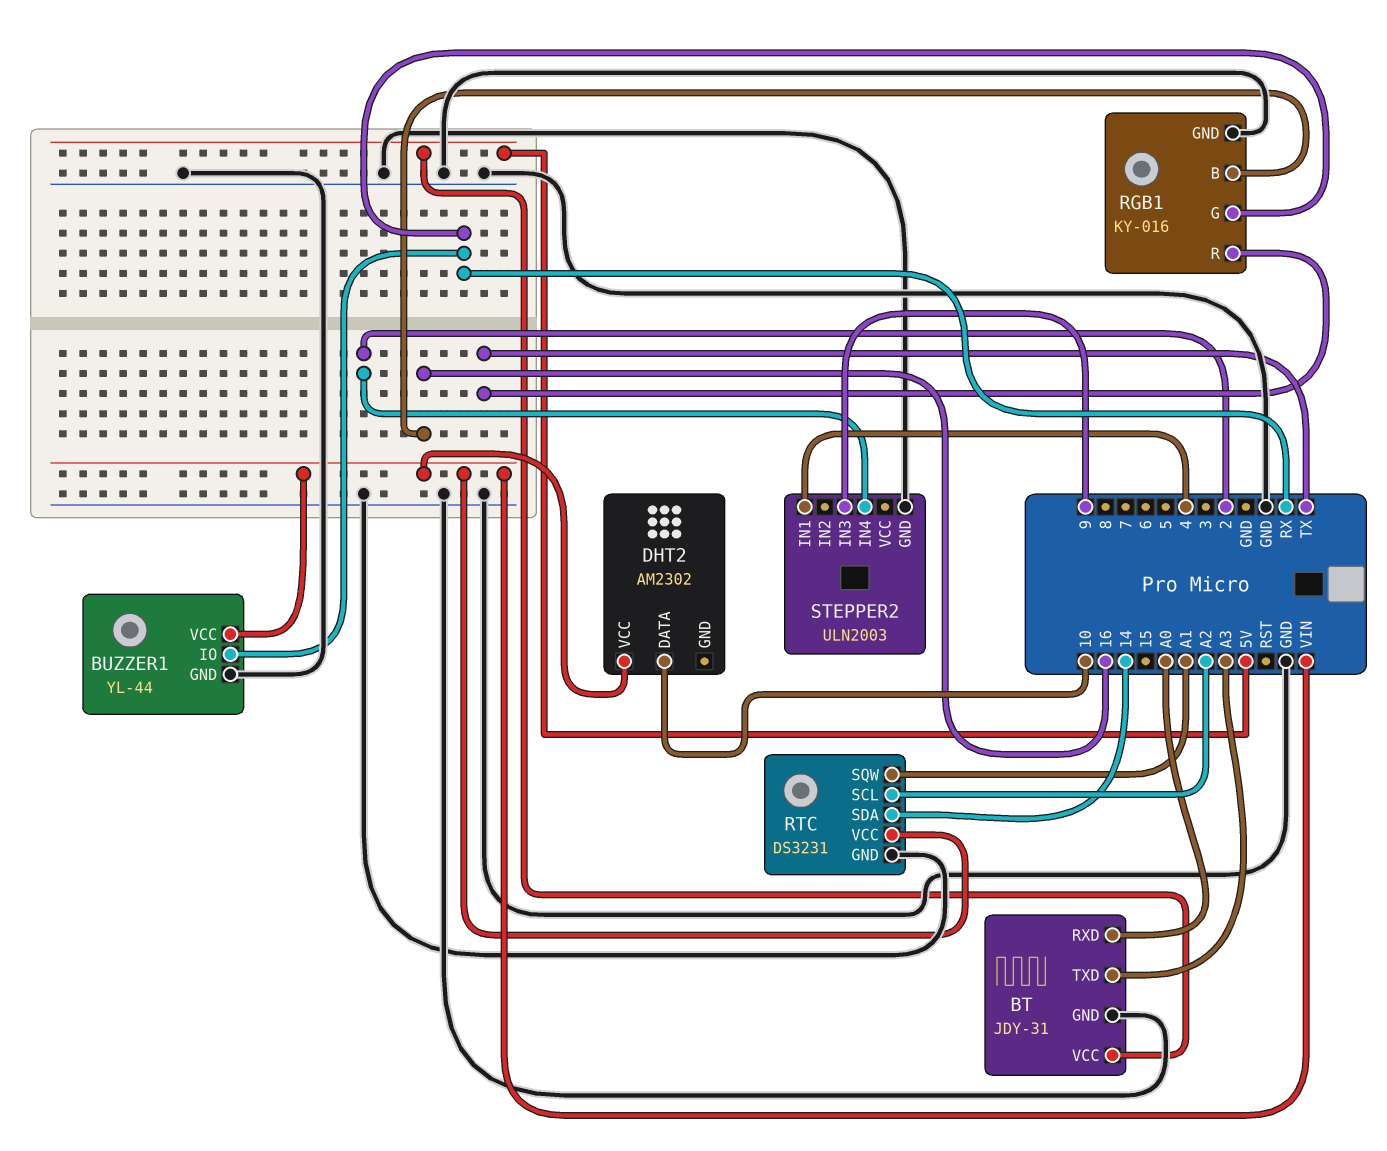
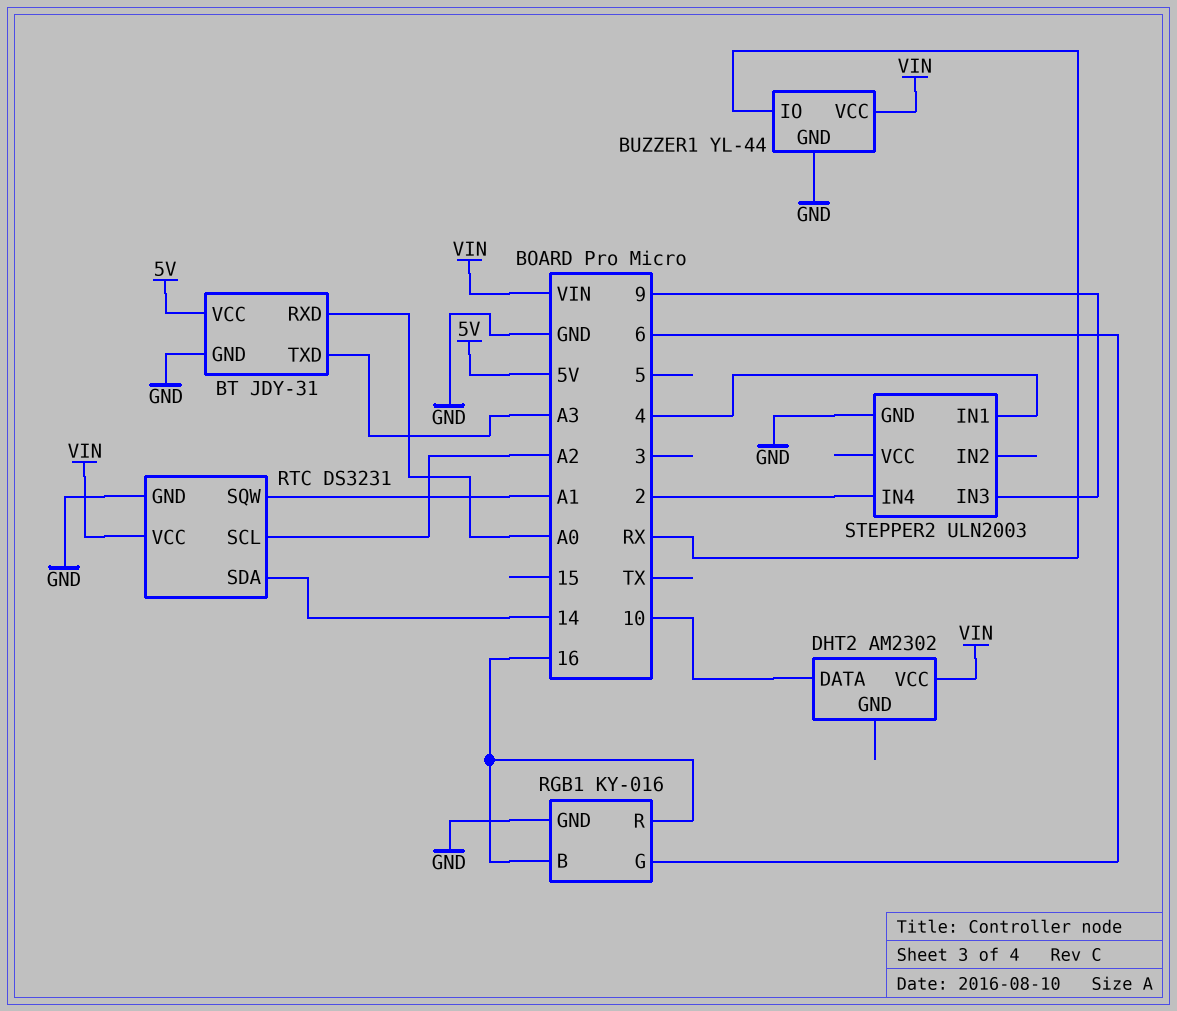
RGB1 pin G: RX -> 6
RGB1 pin R: TX -> 16

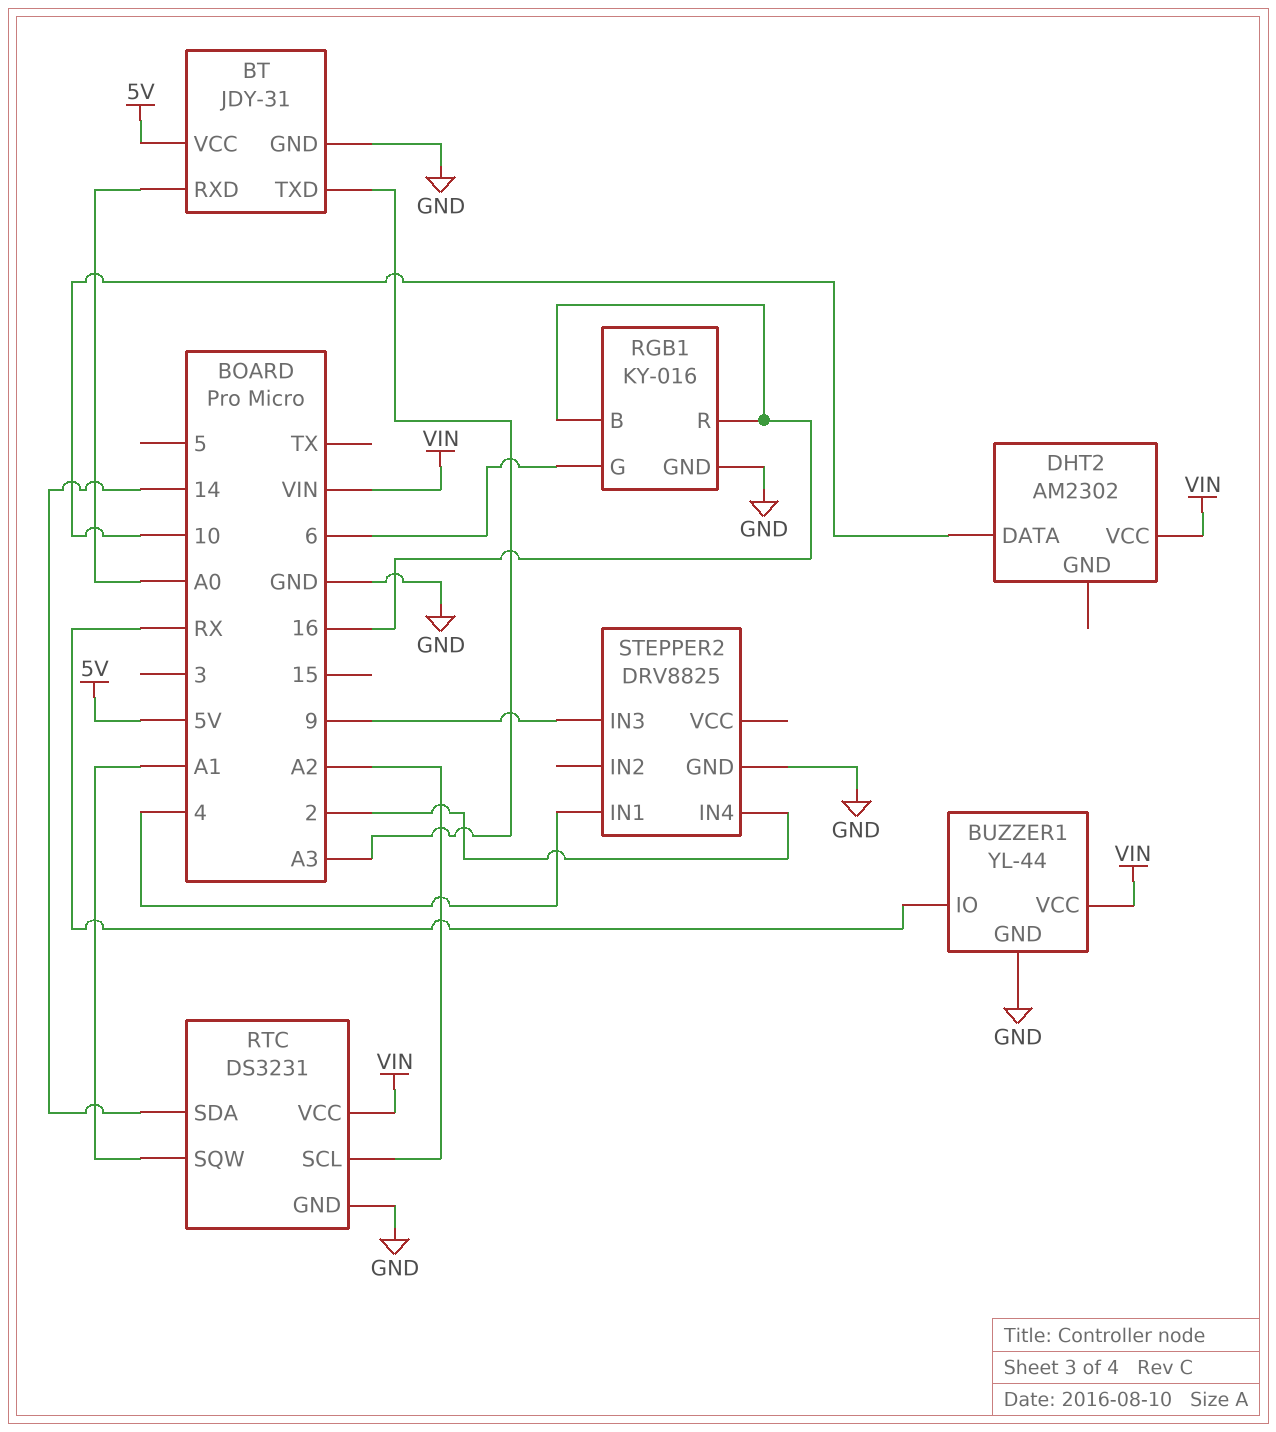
STEPPER2: ULN2003 -> DRV8825

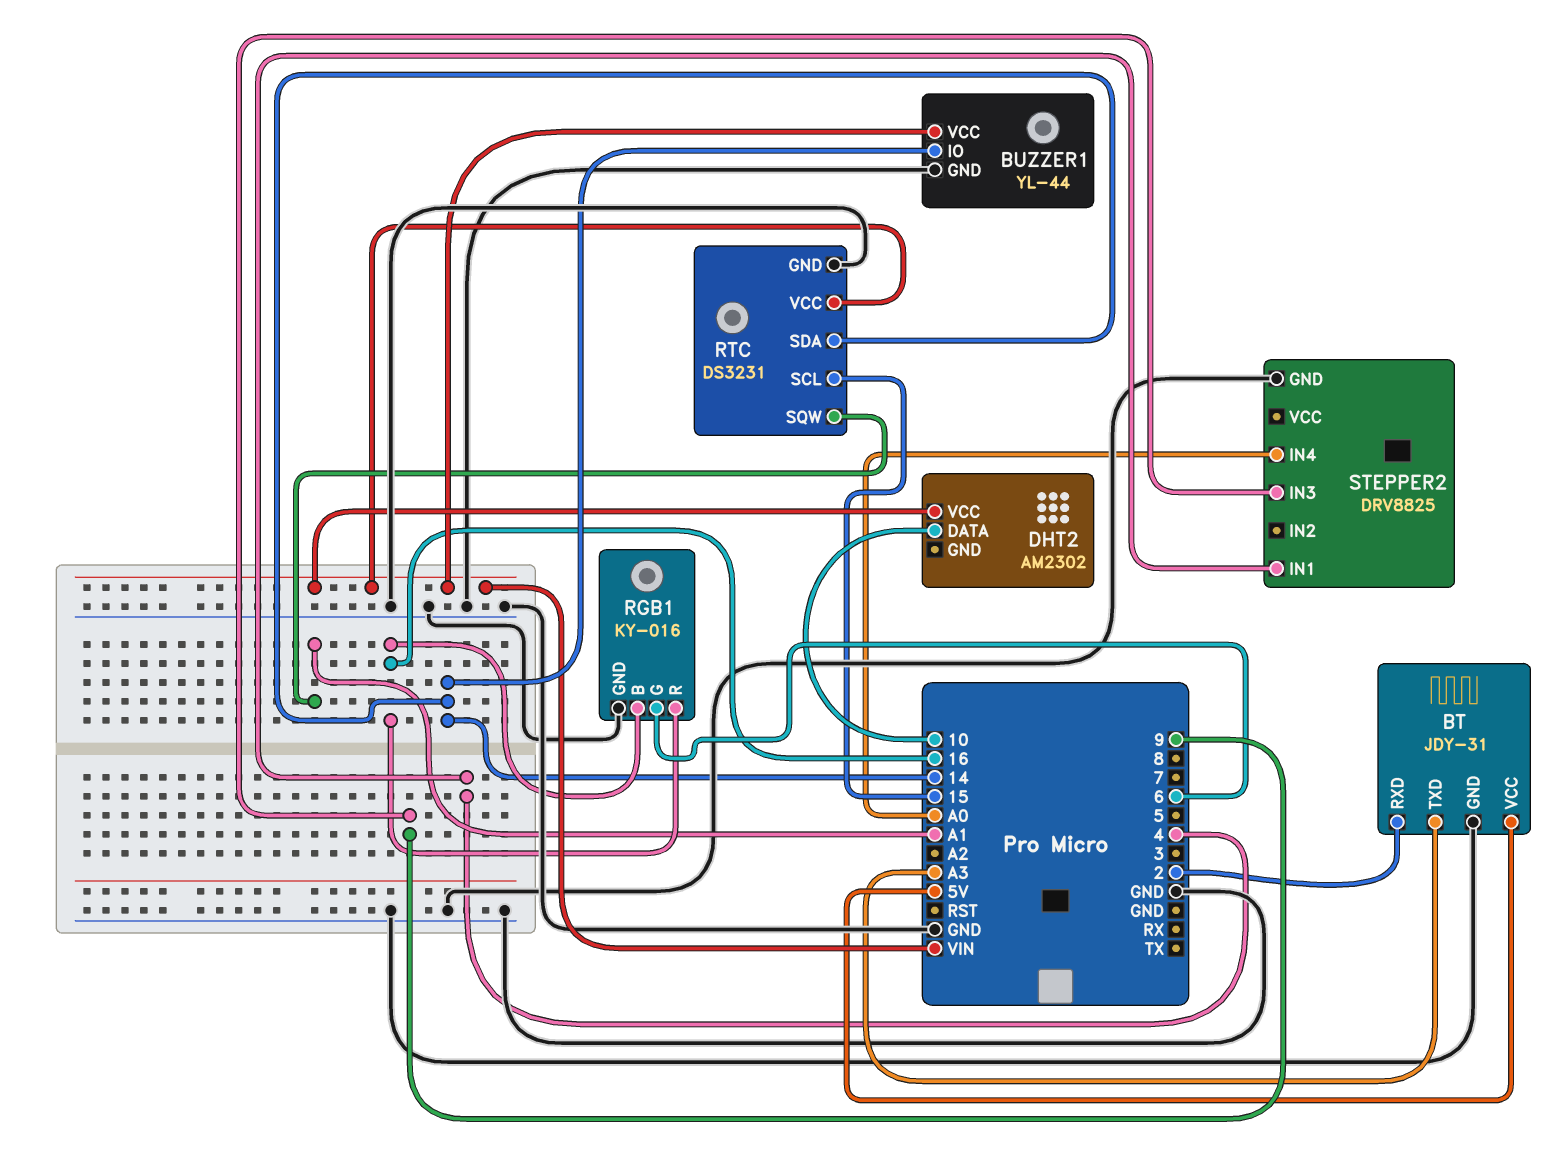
BT pin RXD: A0 -> 2
BUZZER1 pin IO: RX -> 14
RTC pin SCL: A2 -> 15
STEPPER2 pin IN4: 2 -> A0

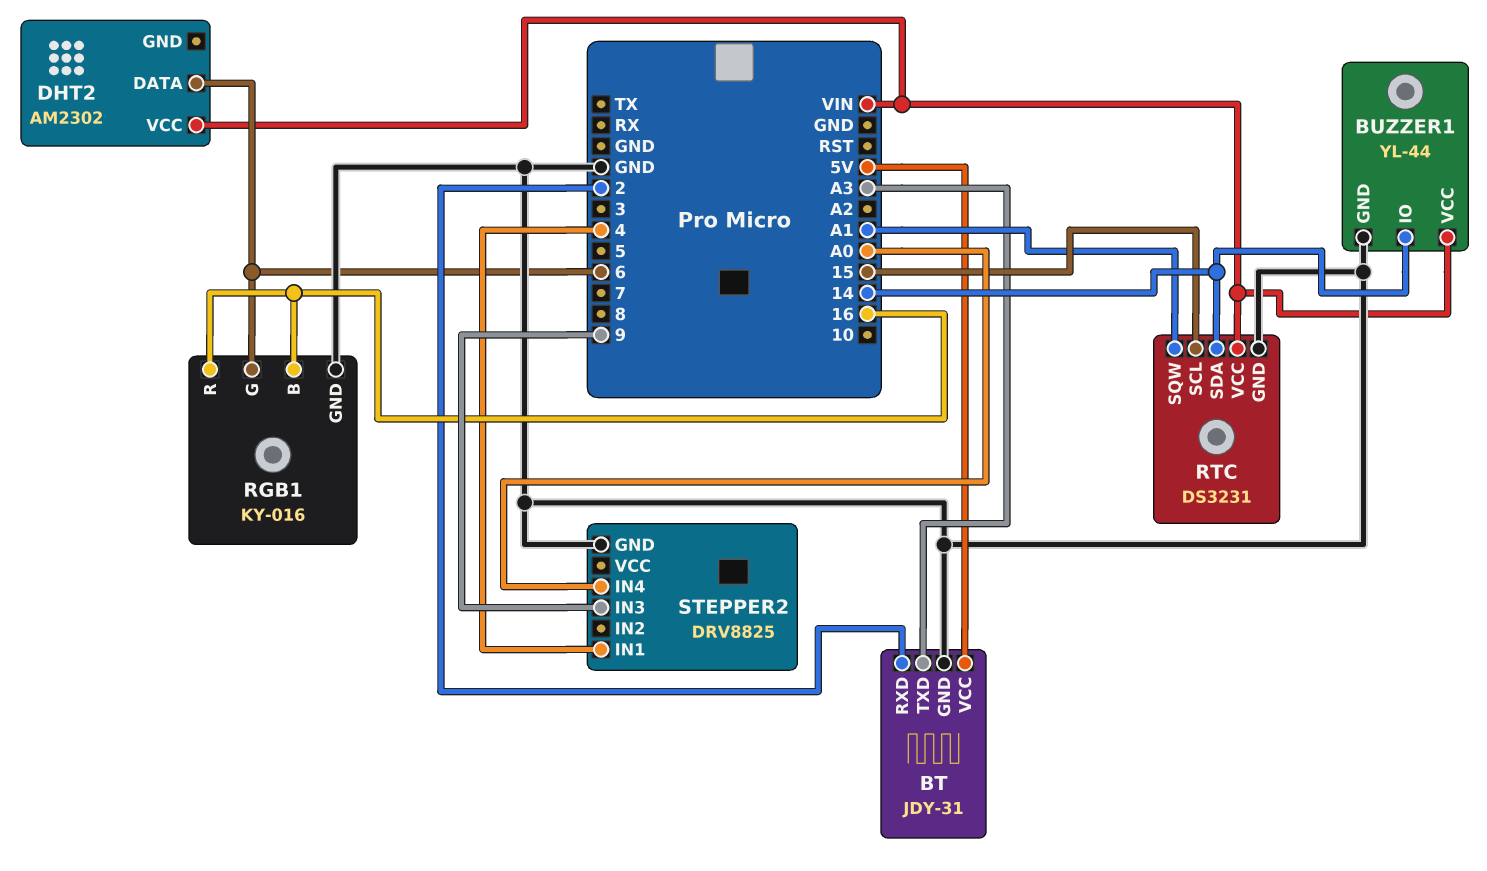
DHT2 pin DATA: 10 -> 6

